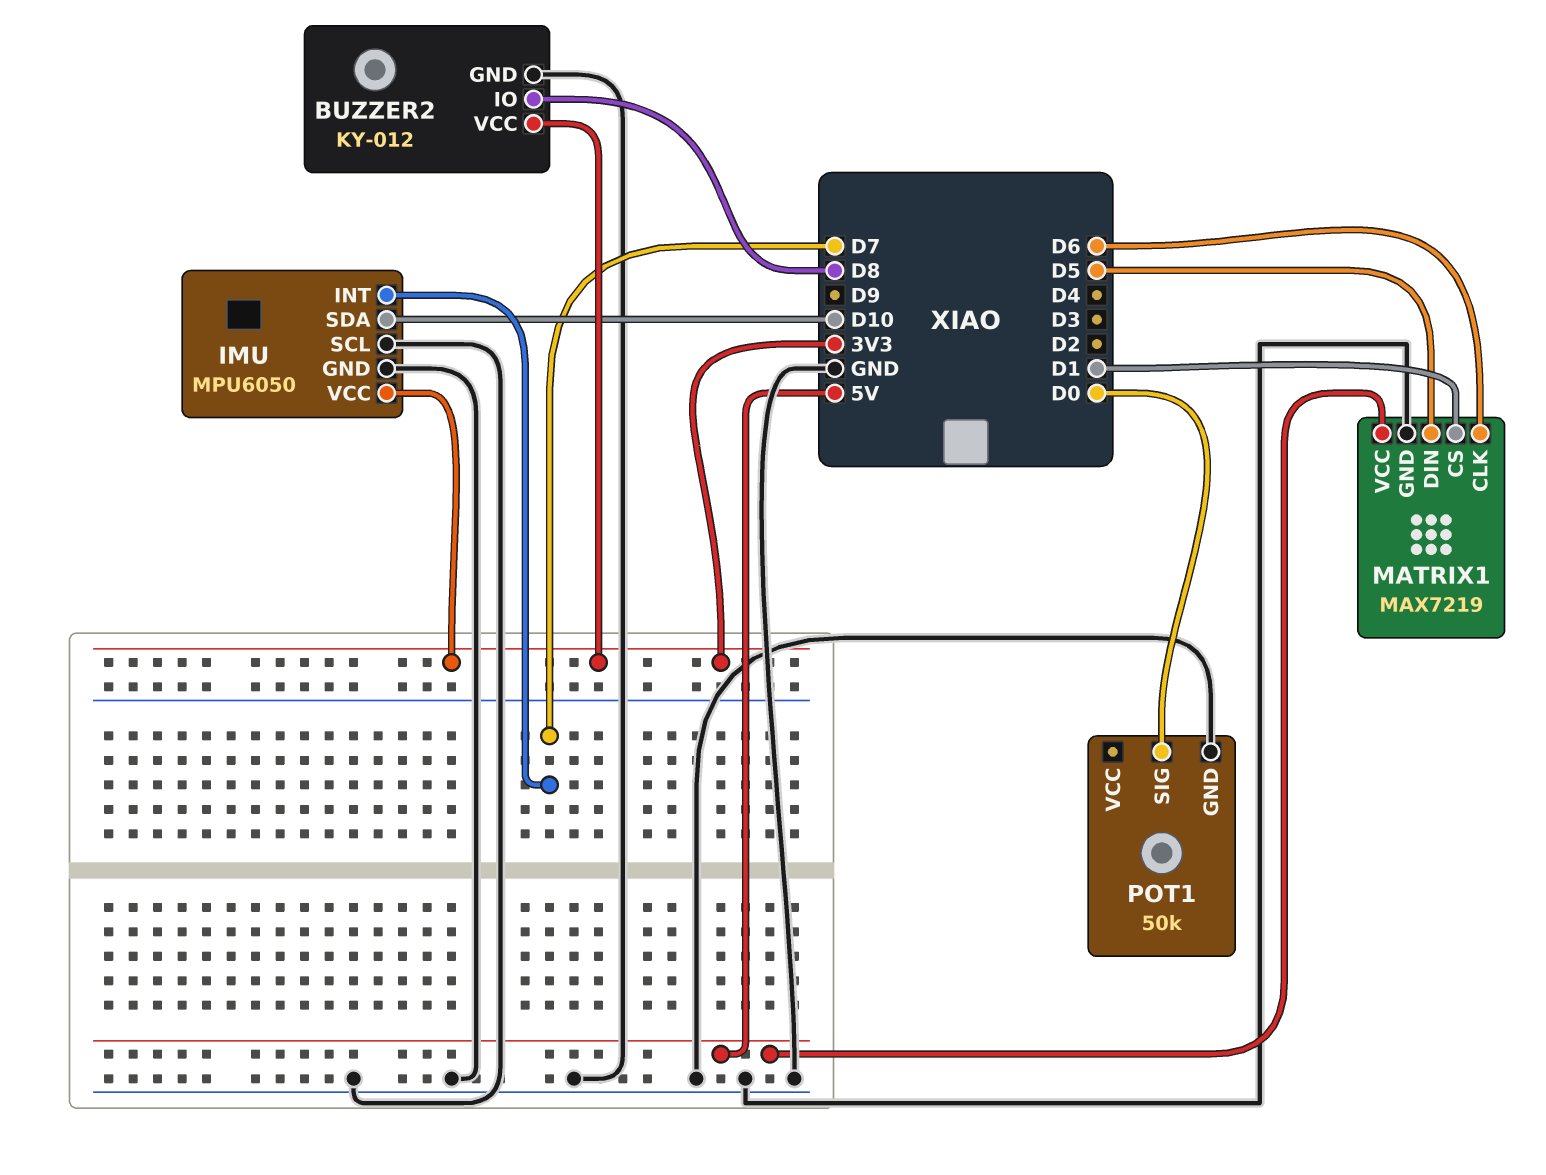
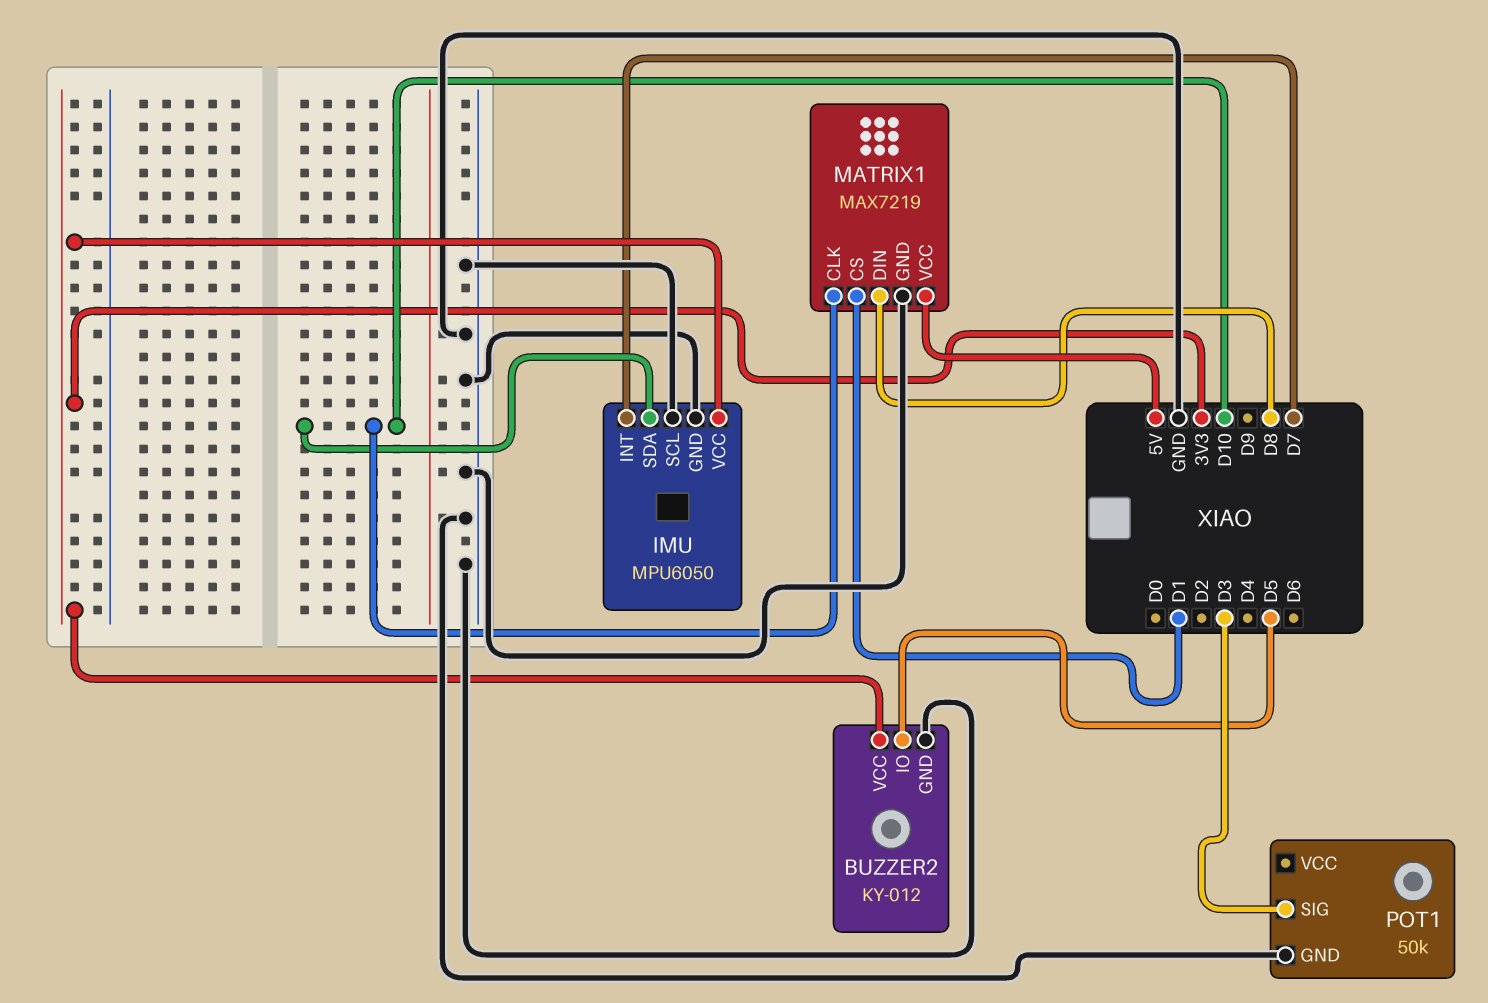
BUZZER2 pin IO: D8 -> D5
MATRIX1 pin CLK: D6 -> D10
MATRIX1 pin DIN: D5 -> D8
POT1 pin SIG: D0 -> D3

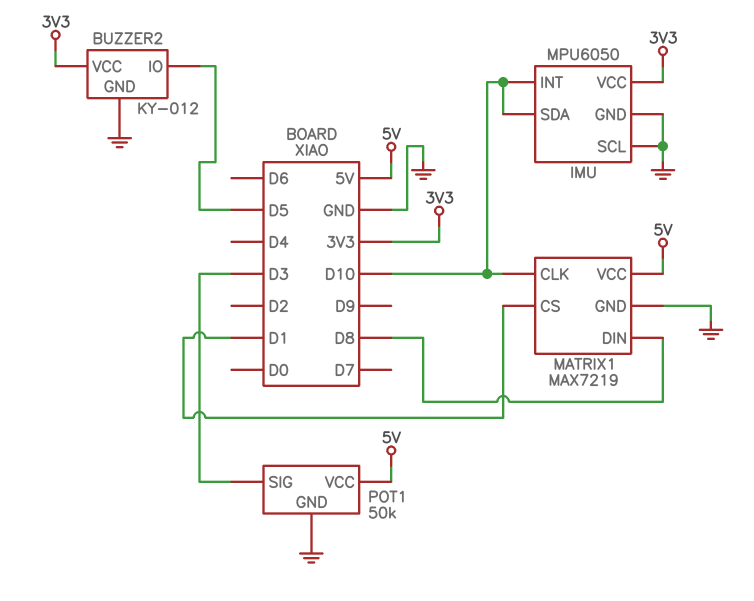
IMU pin INT: D7 -> D10
POT1 pin VCC: none -> 5V

